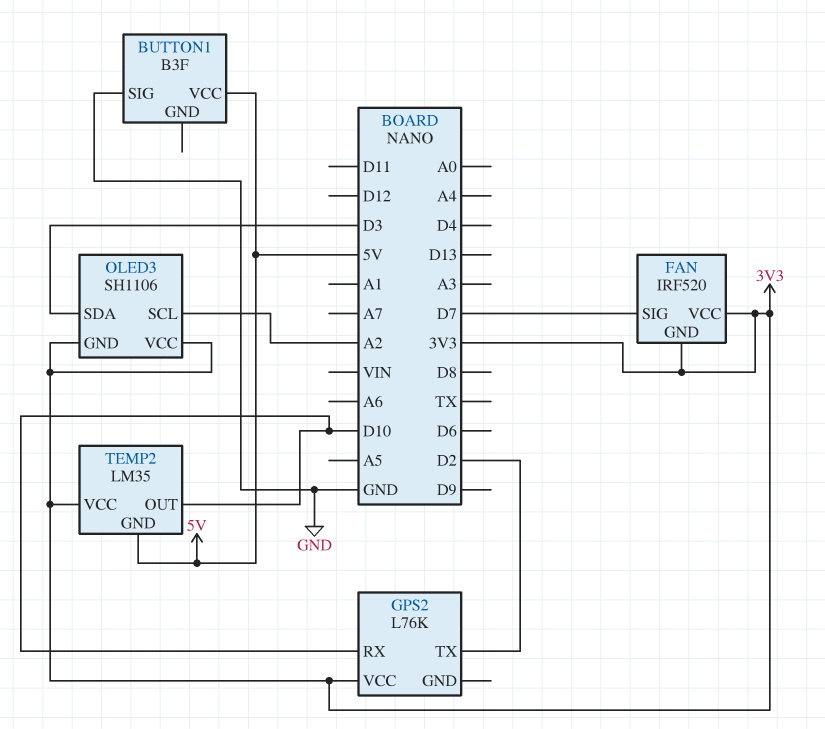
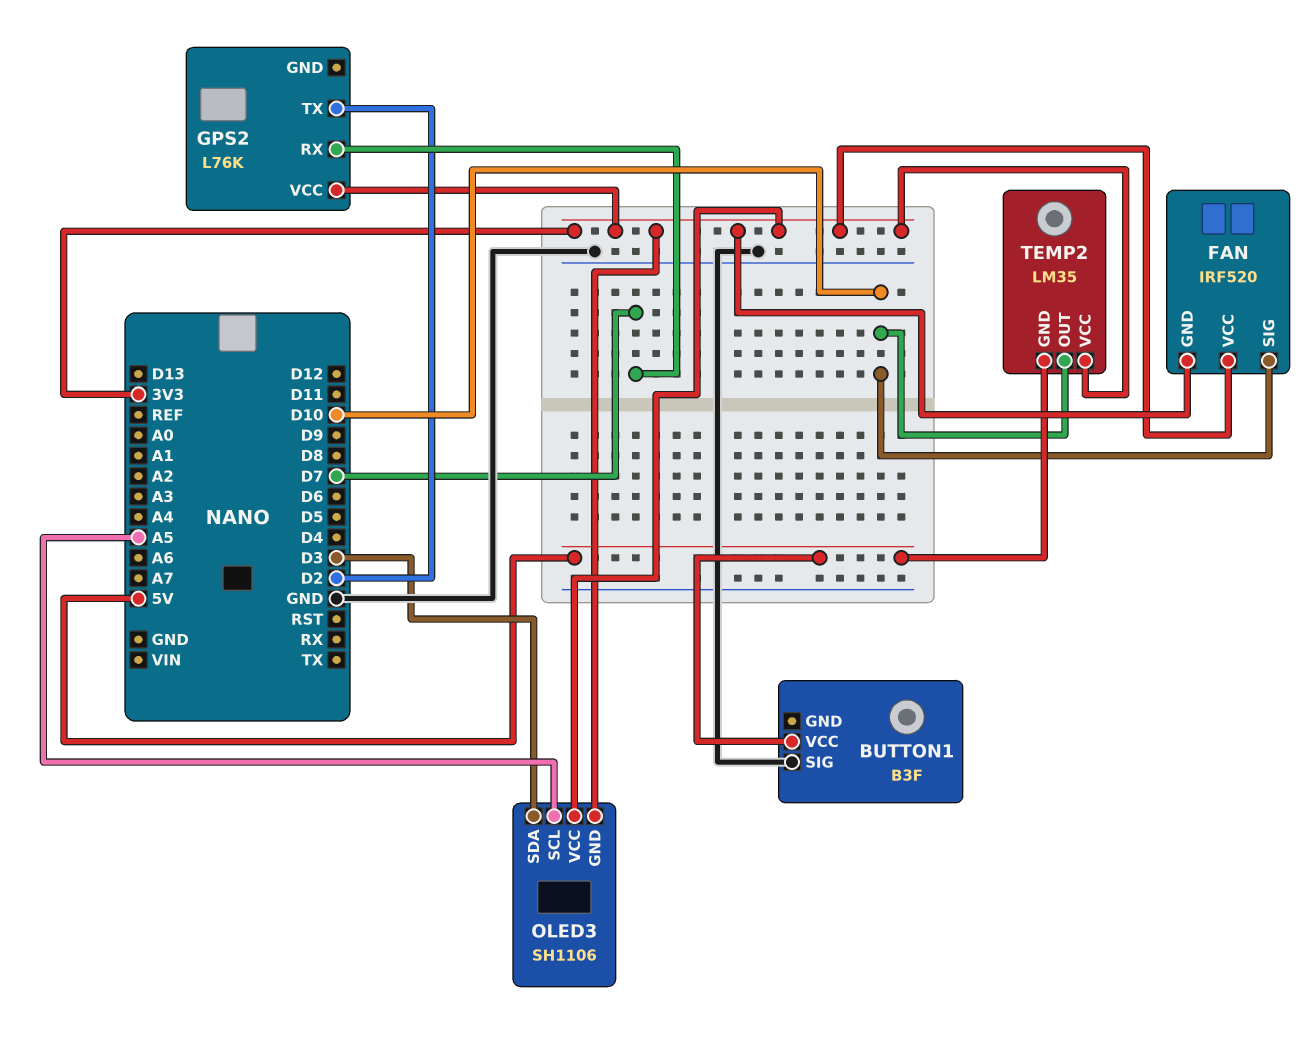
FAN pin SIG: D7 -> D10
GPS2 pin RX: D10 -> D7
OLED3 pin SCL: A2 -> A5

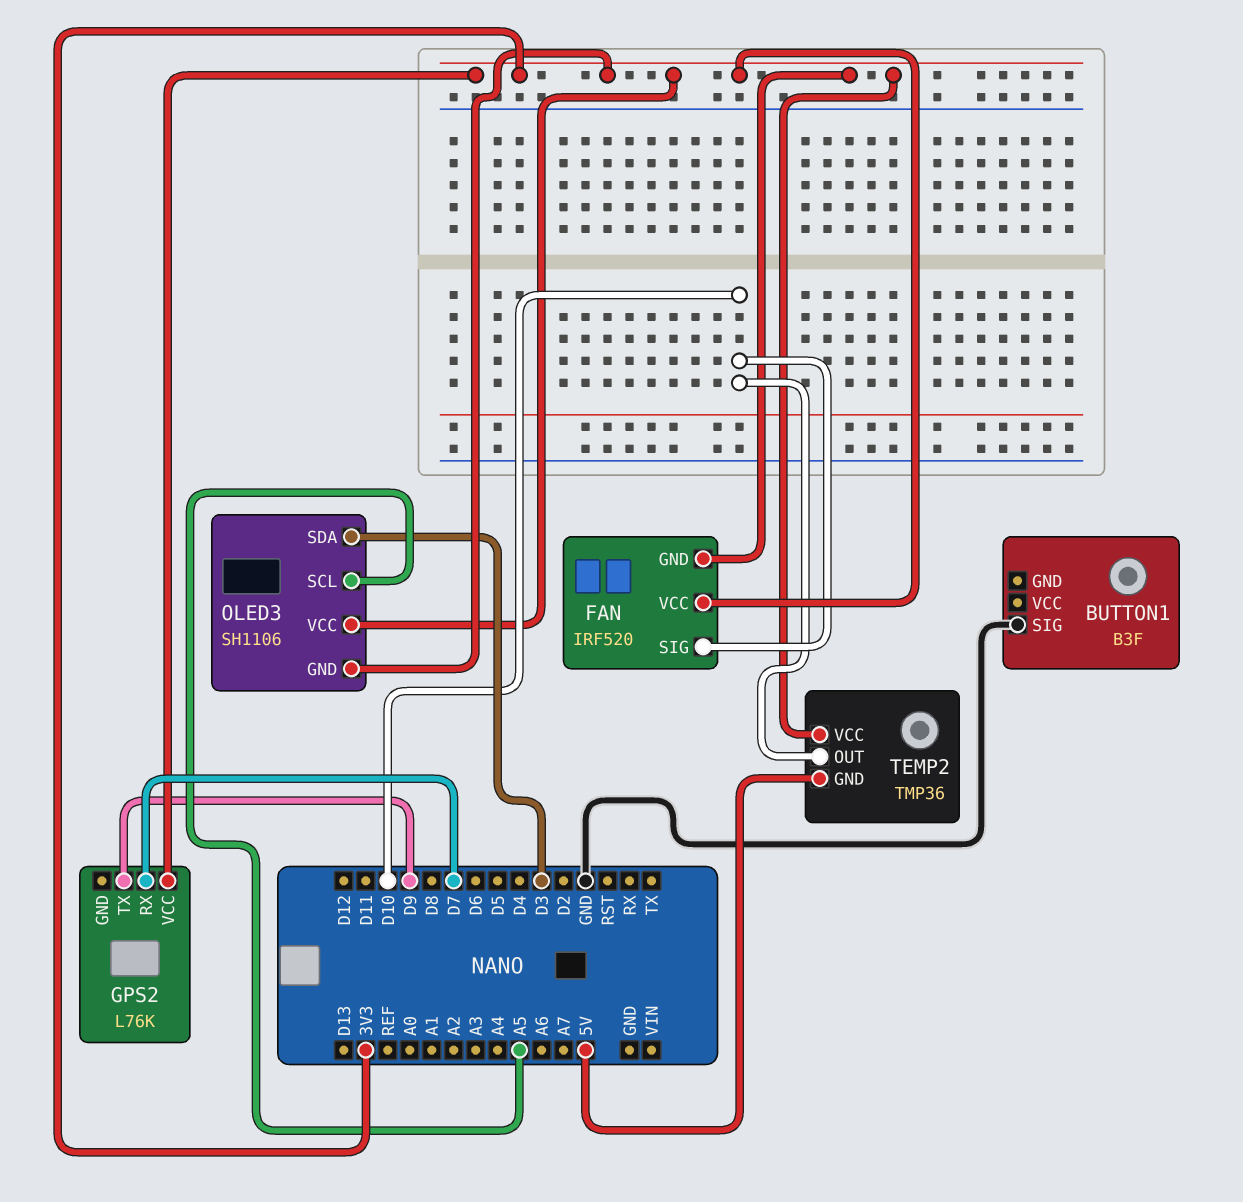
BUTTON1 pin VCC: 5V -> none
GPS2 pin TX: D2 -> D9
TEMP2: LM35 -> TMP36

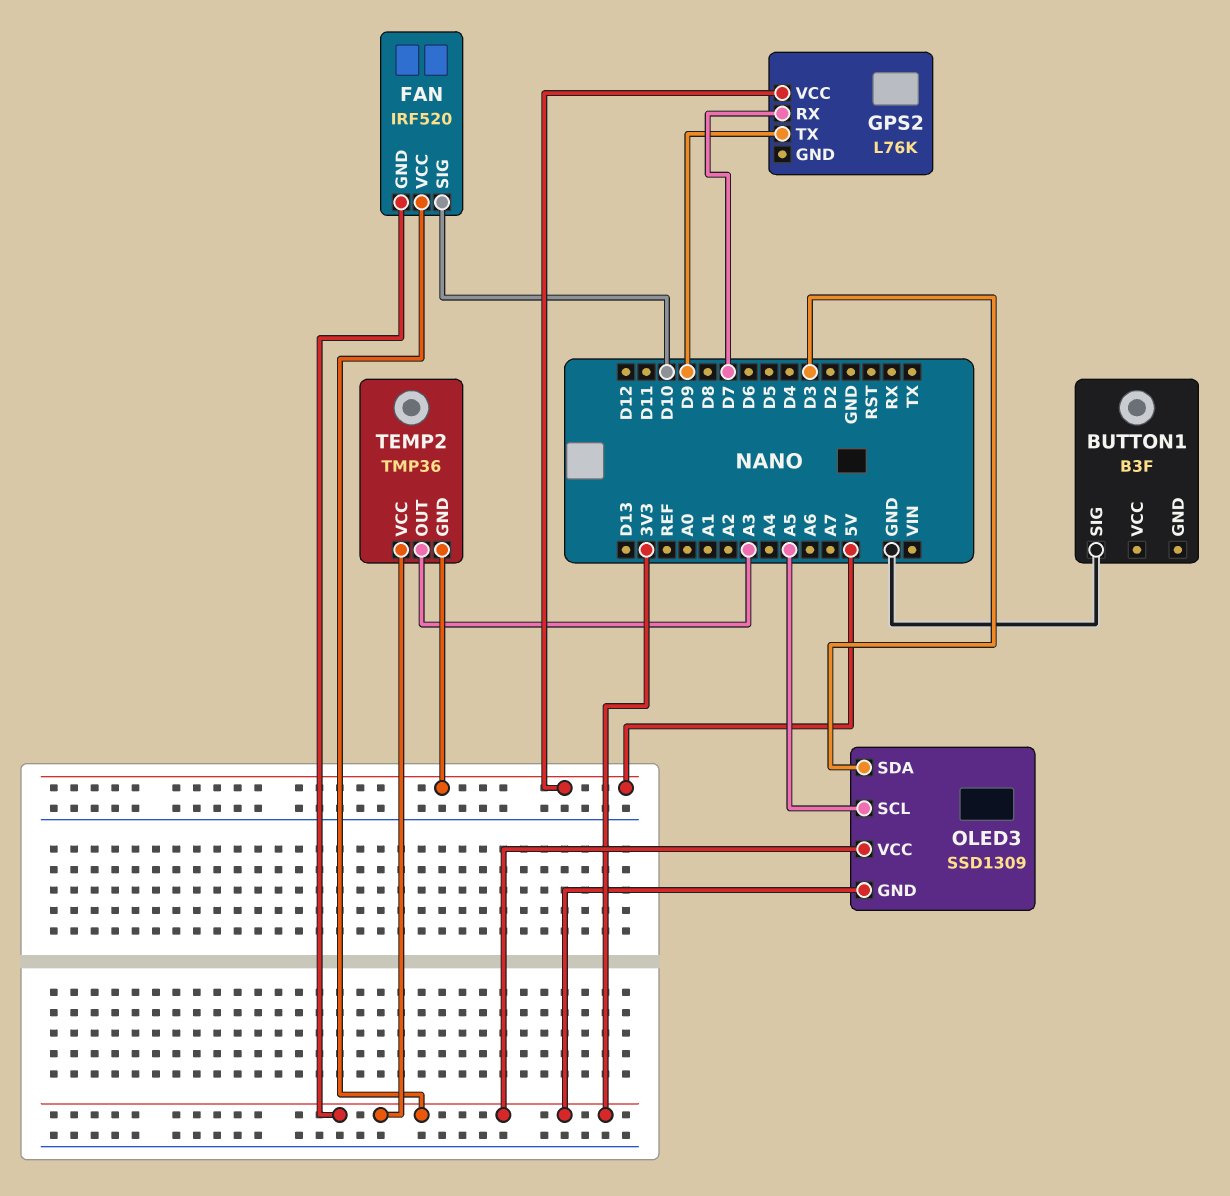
GPS2 pin VCC: 3V3 -> 5V
OLED3: SH1106 -> SSD1309
TEMP2 pin OUT: D10 -> A3

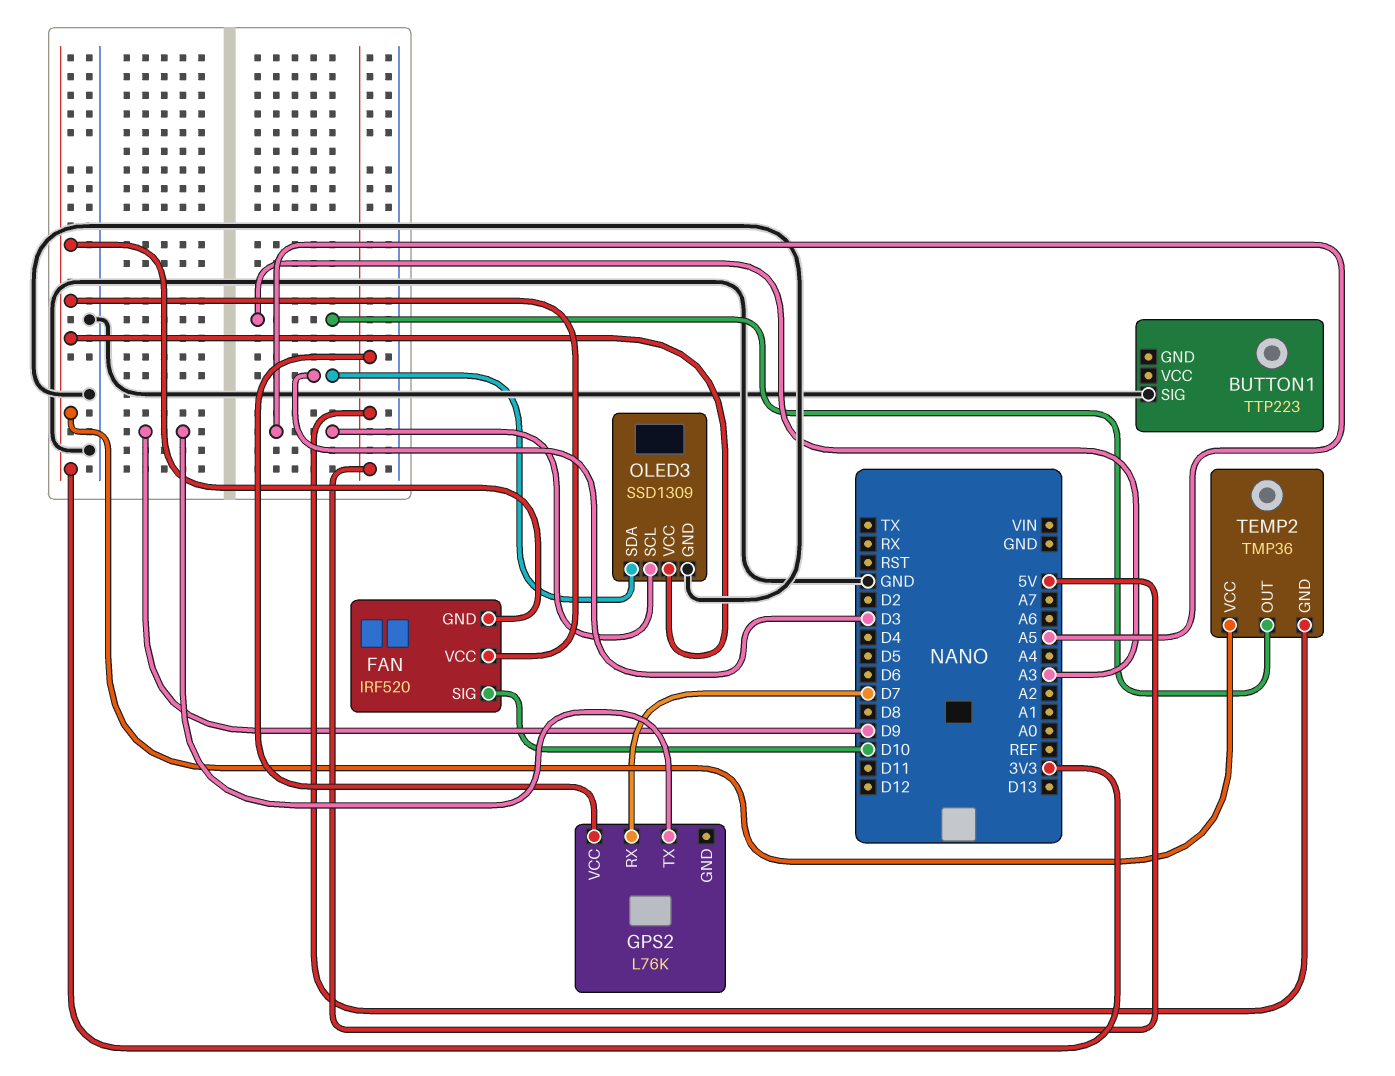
BUTTON1: B3F -> TTP223
OLED3 pin GND: 3V3 -> GND

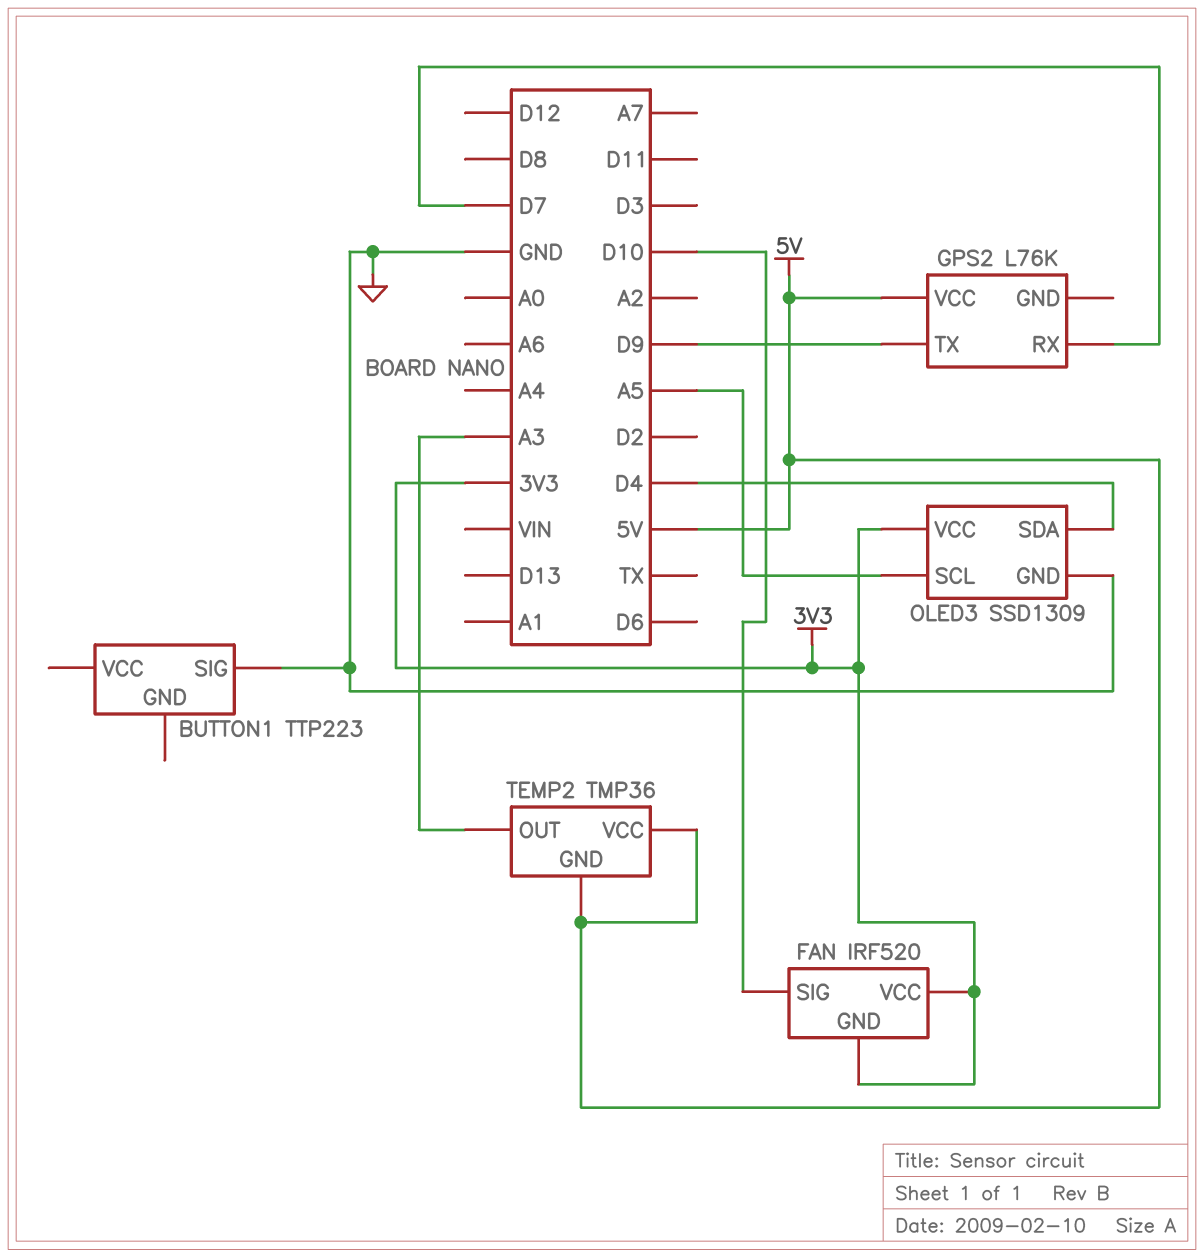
OLED3 pin SDA: D3 -> D4
TEMP2 pin VCC: 3V3 -> 5V

